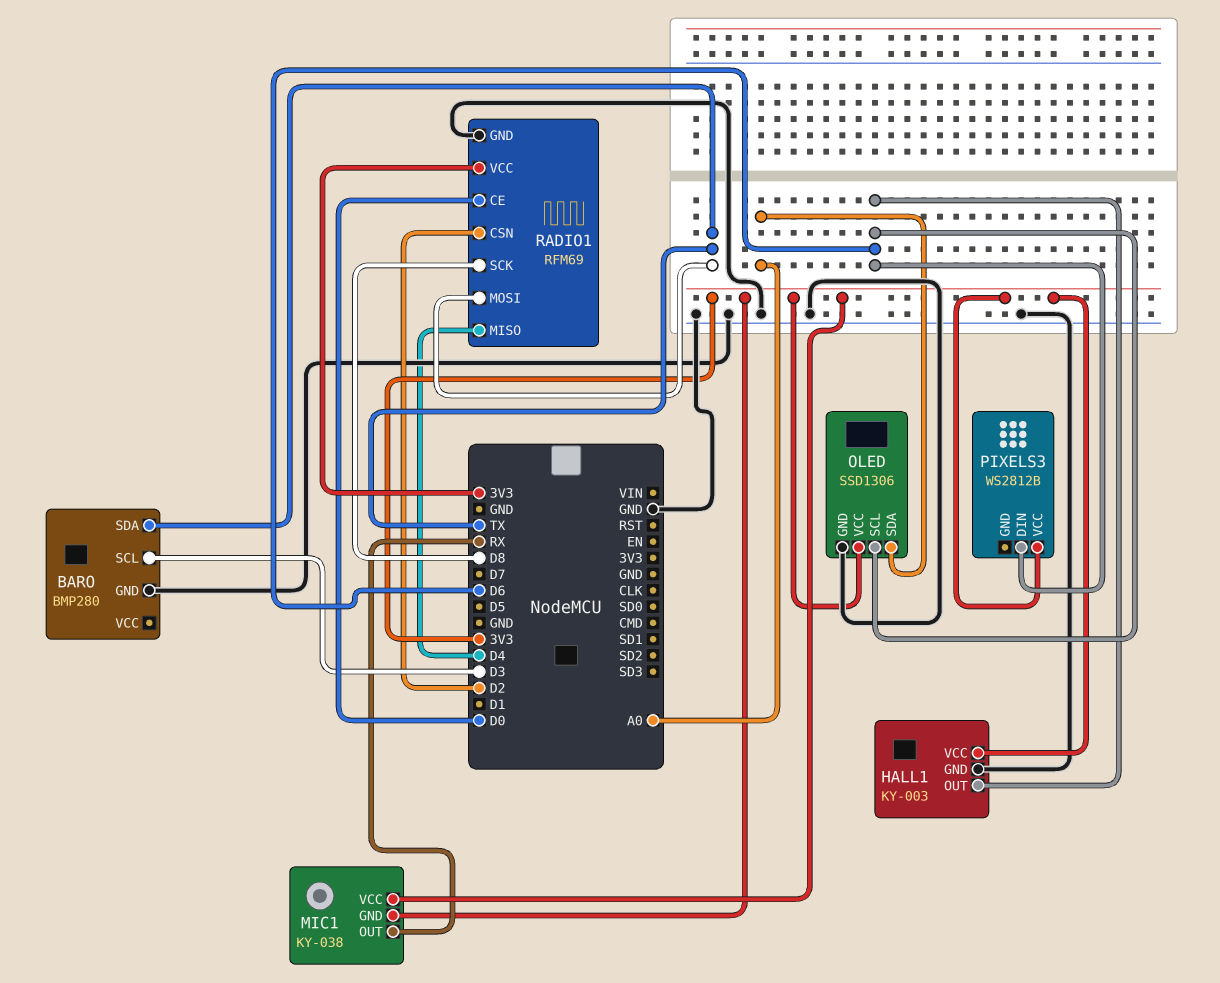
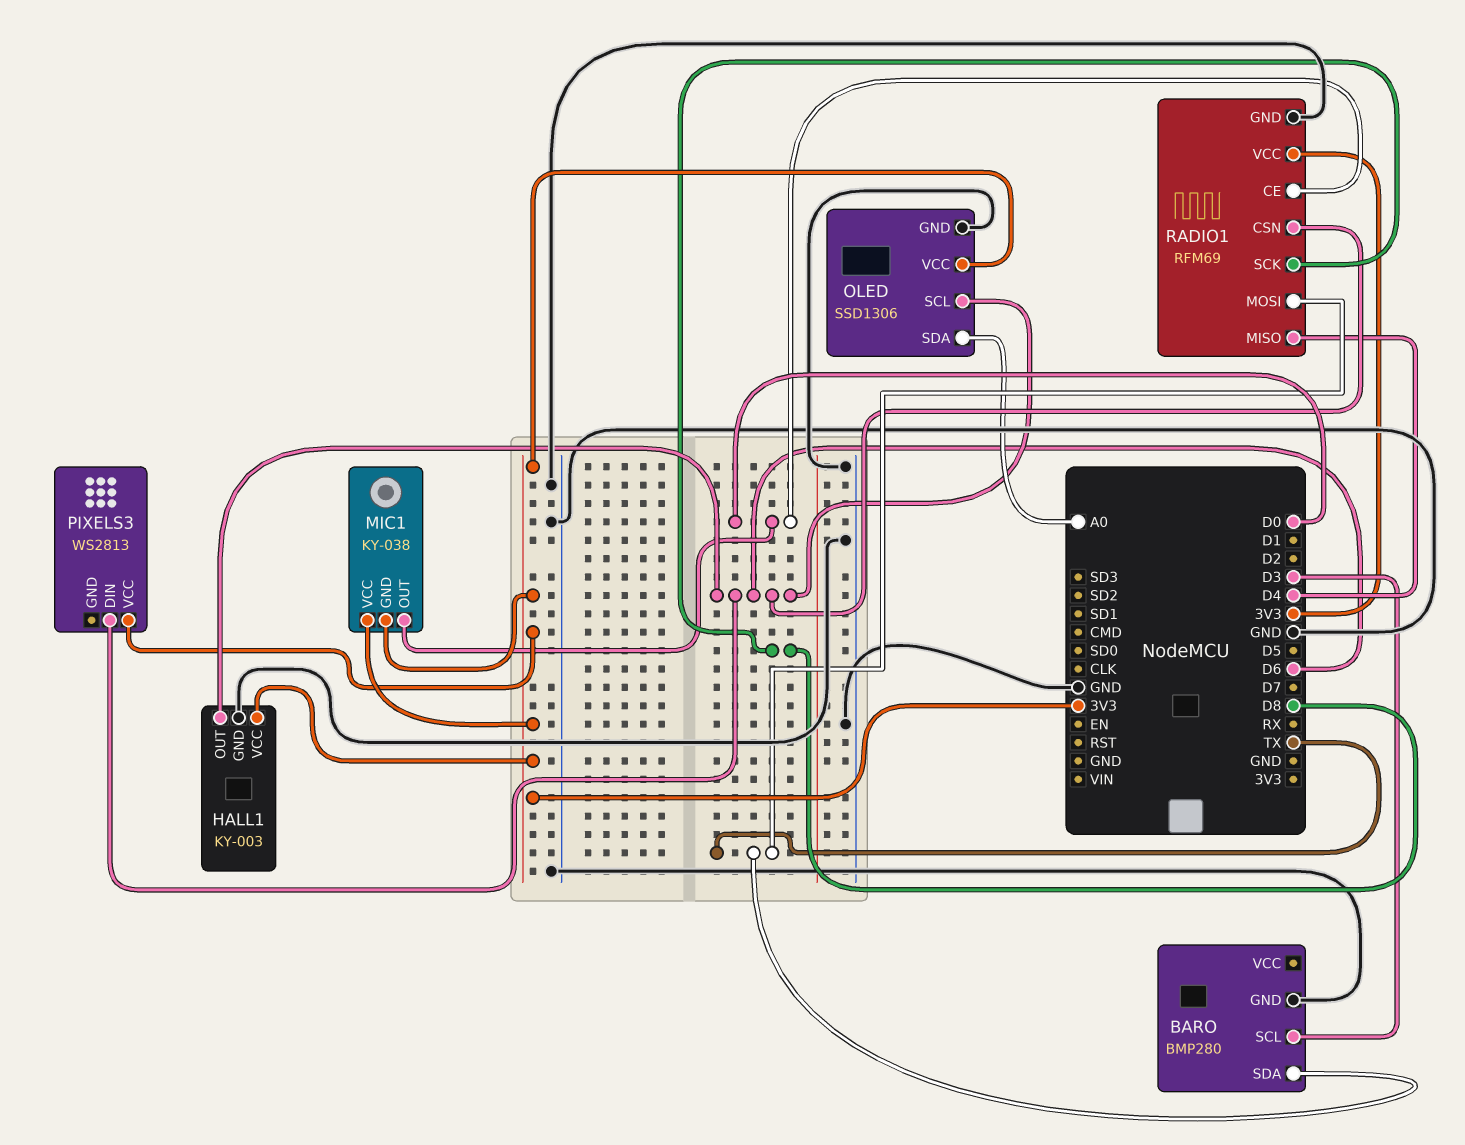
MIC1 pin OUT: RX -> D0
PIXELS3: WS2812B -> WS2813
RADIO1 pin CSN: D2 -> D6

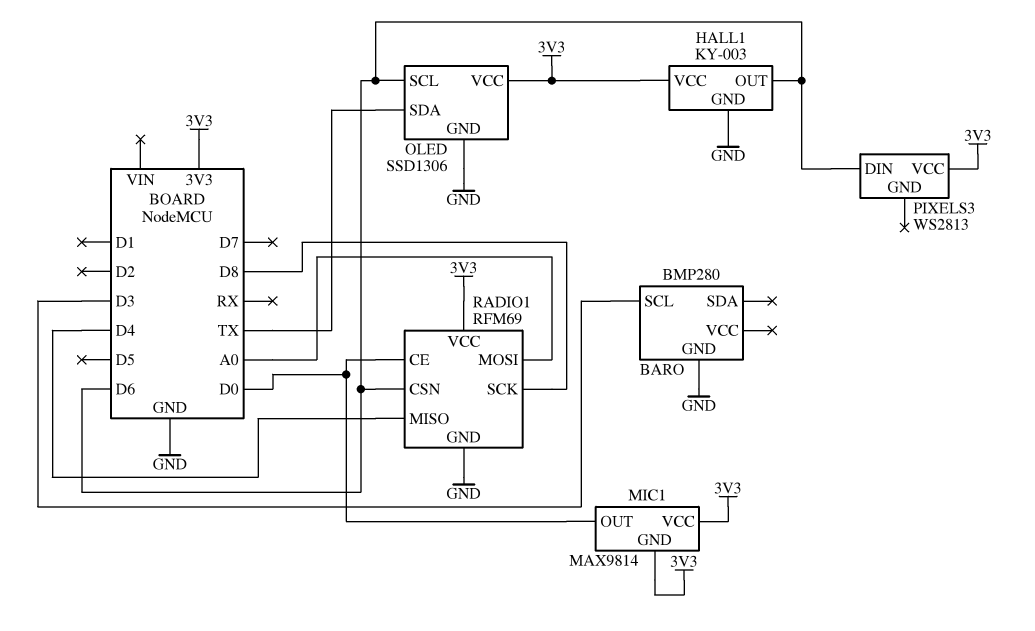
BARO pin SDA: TX -> none
MIC1: KY-038 -> MAX9814
OLED pin SDA: A0 -> TX
RADIO1 pin MOSI: TX -> A0

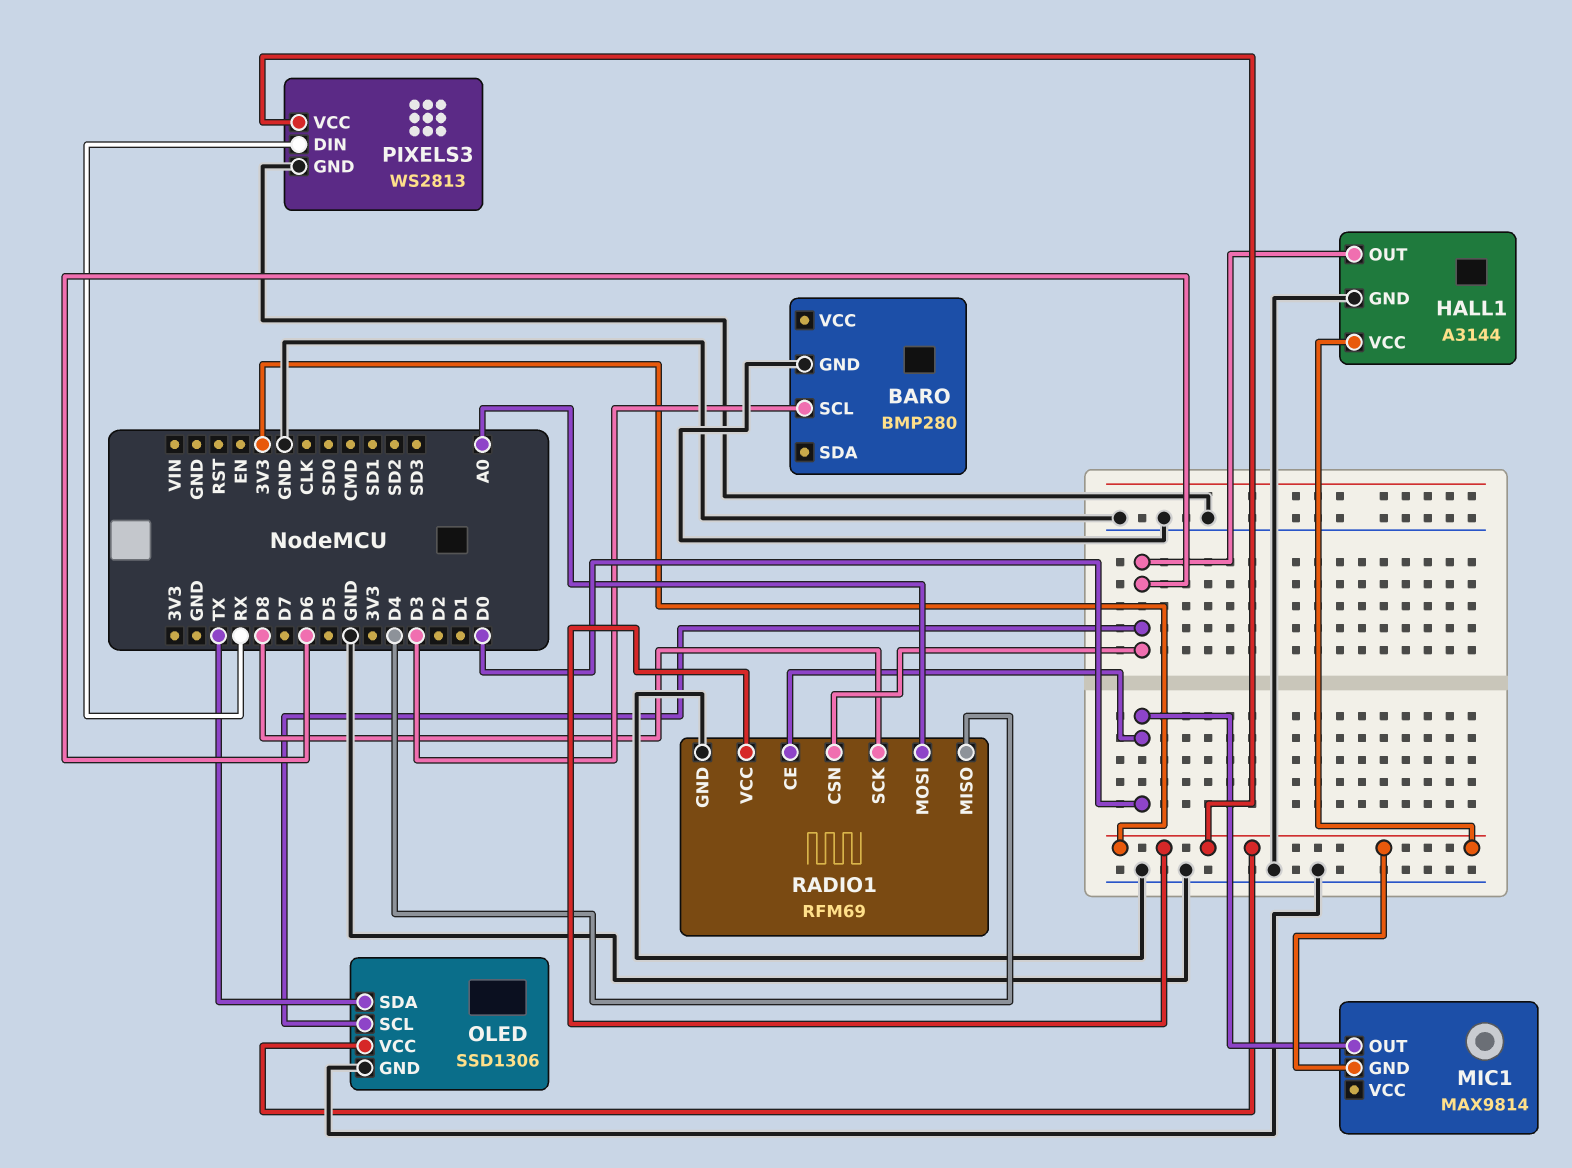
HALL1: KY-003 -> A3144
MIC1 pin VCC: 3V3 -> none
PIXELS3 pin DIN: D6 -> RX
PIXELS3 pin GND: none -> GND

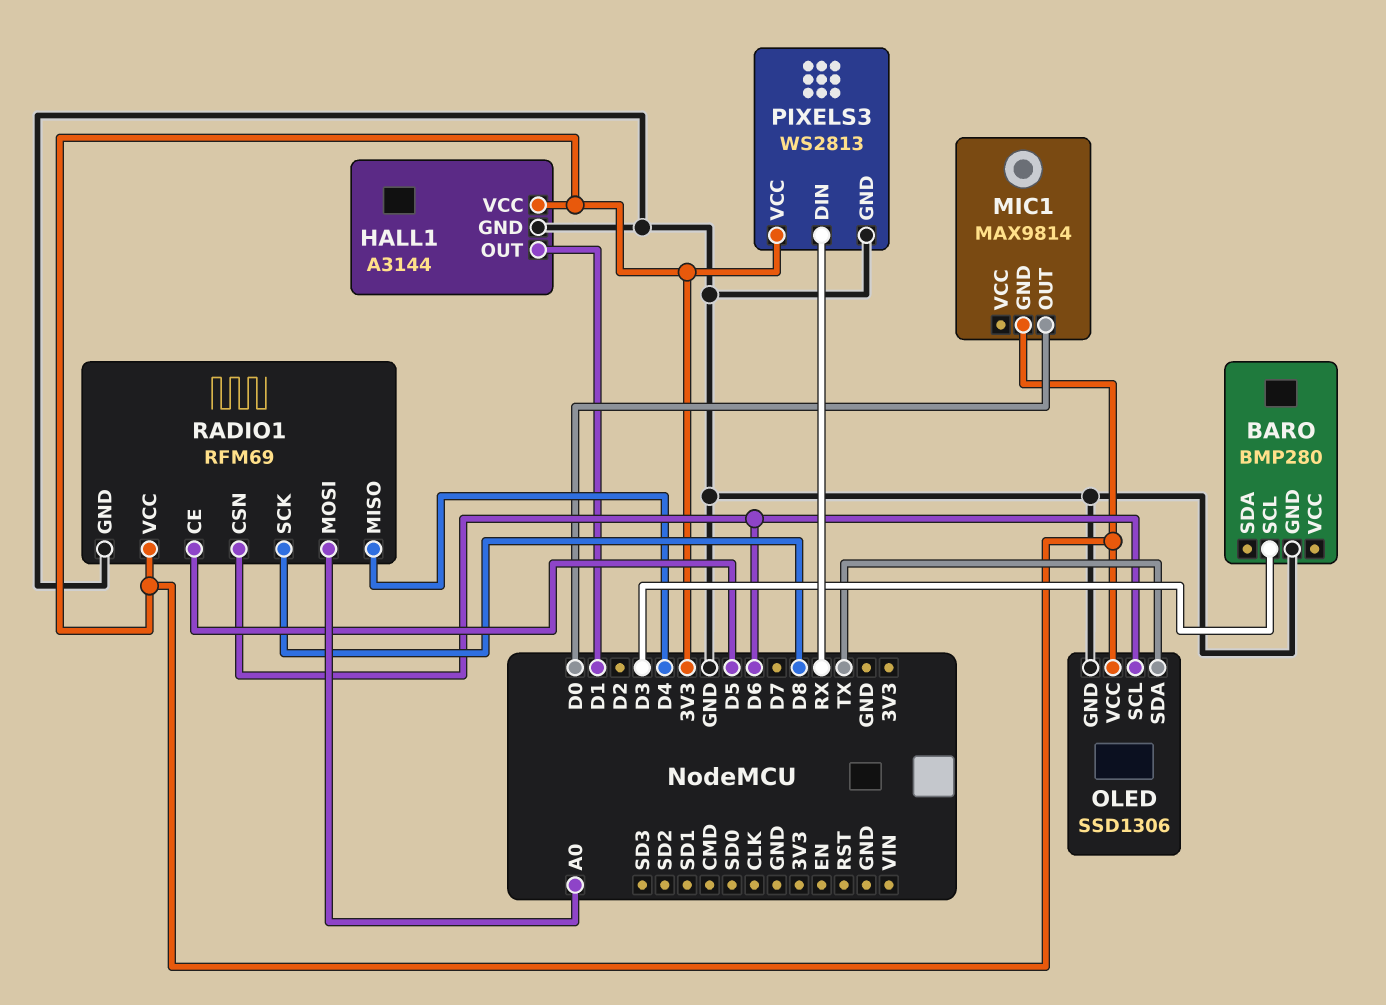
HALL1 pin OUT: D6 -> D1
RADIO1 pin CE: D0 -> D5

